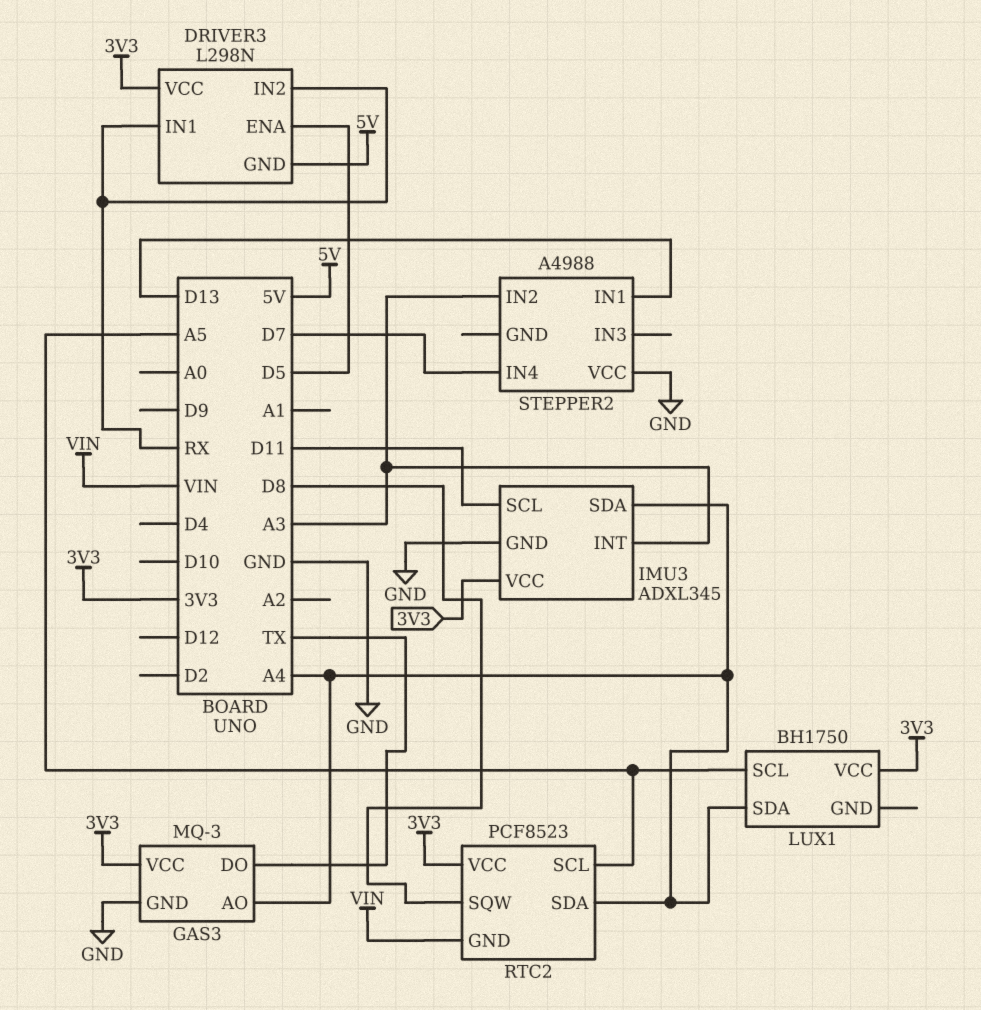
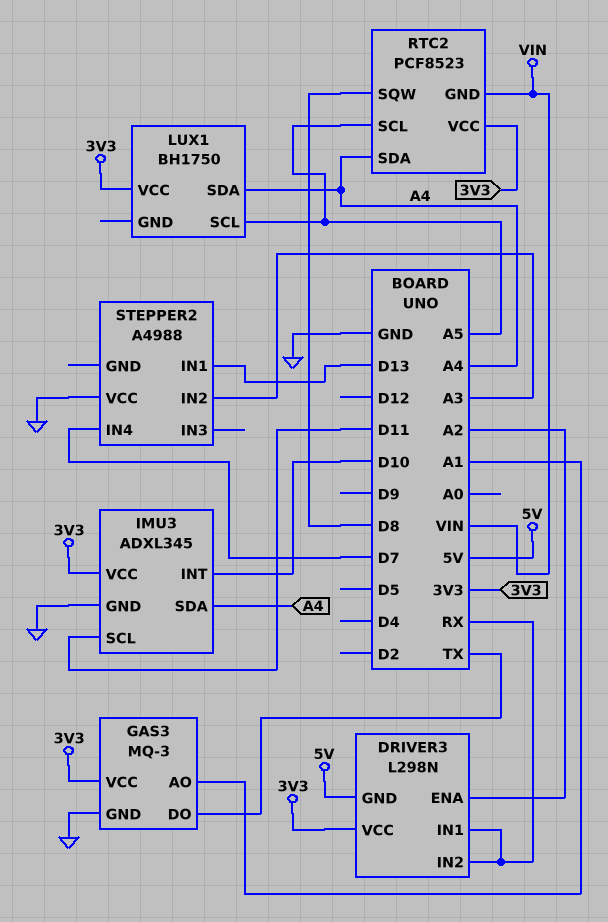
DRIVER3 pin ENA: D5 -> A2
GAS3 pin AO: A4 -> A1
IMU3 pin INT: A3 -> D10

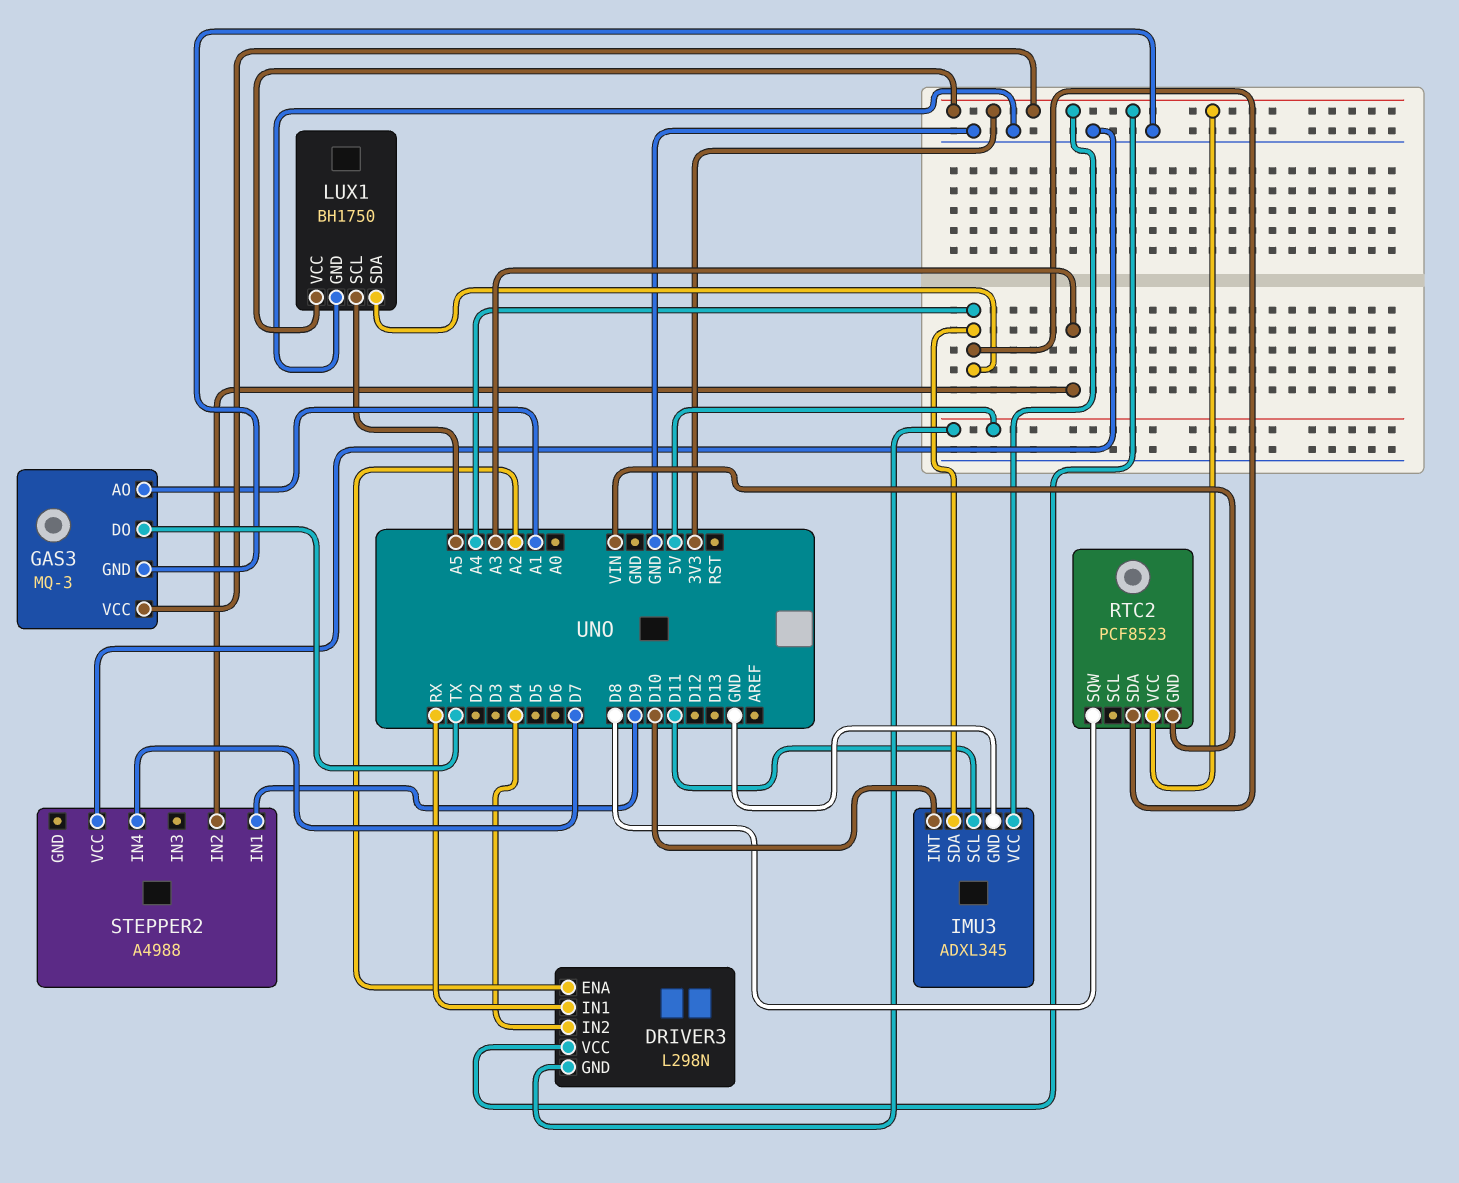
DRIVER3 pin IN2: RX -> D4
LUX1 pin GND: none -> GND
RTC2 pin SCL: A5 -> none
STEPPER2 pin IN1: D13 -> D9

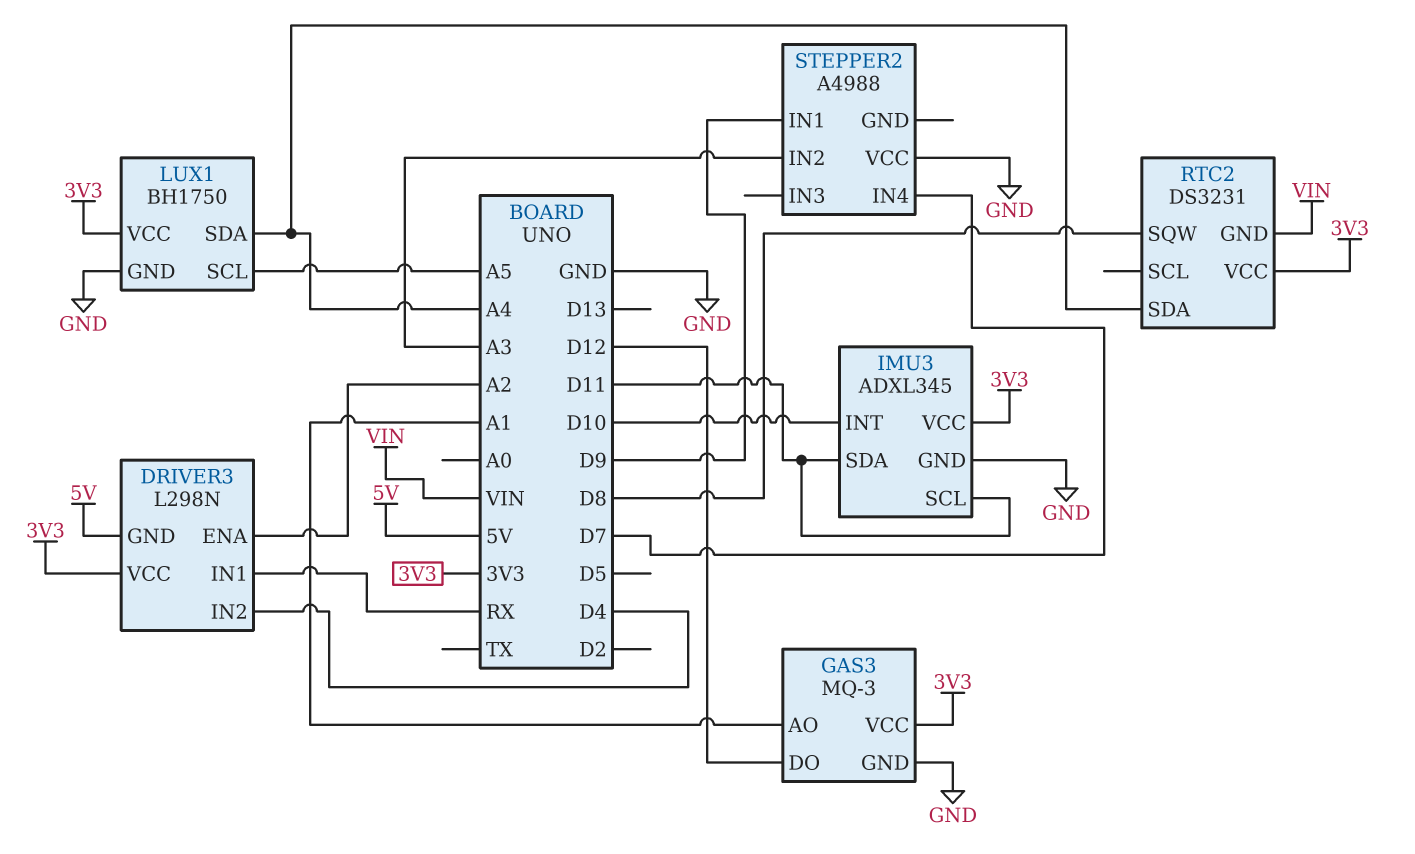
GAS3 pin DO: TX -> D12
IMU3 pin SDA: A4 -> D11
RTC2: PCF8523 -> DS3231

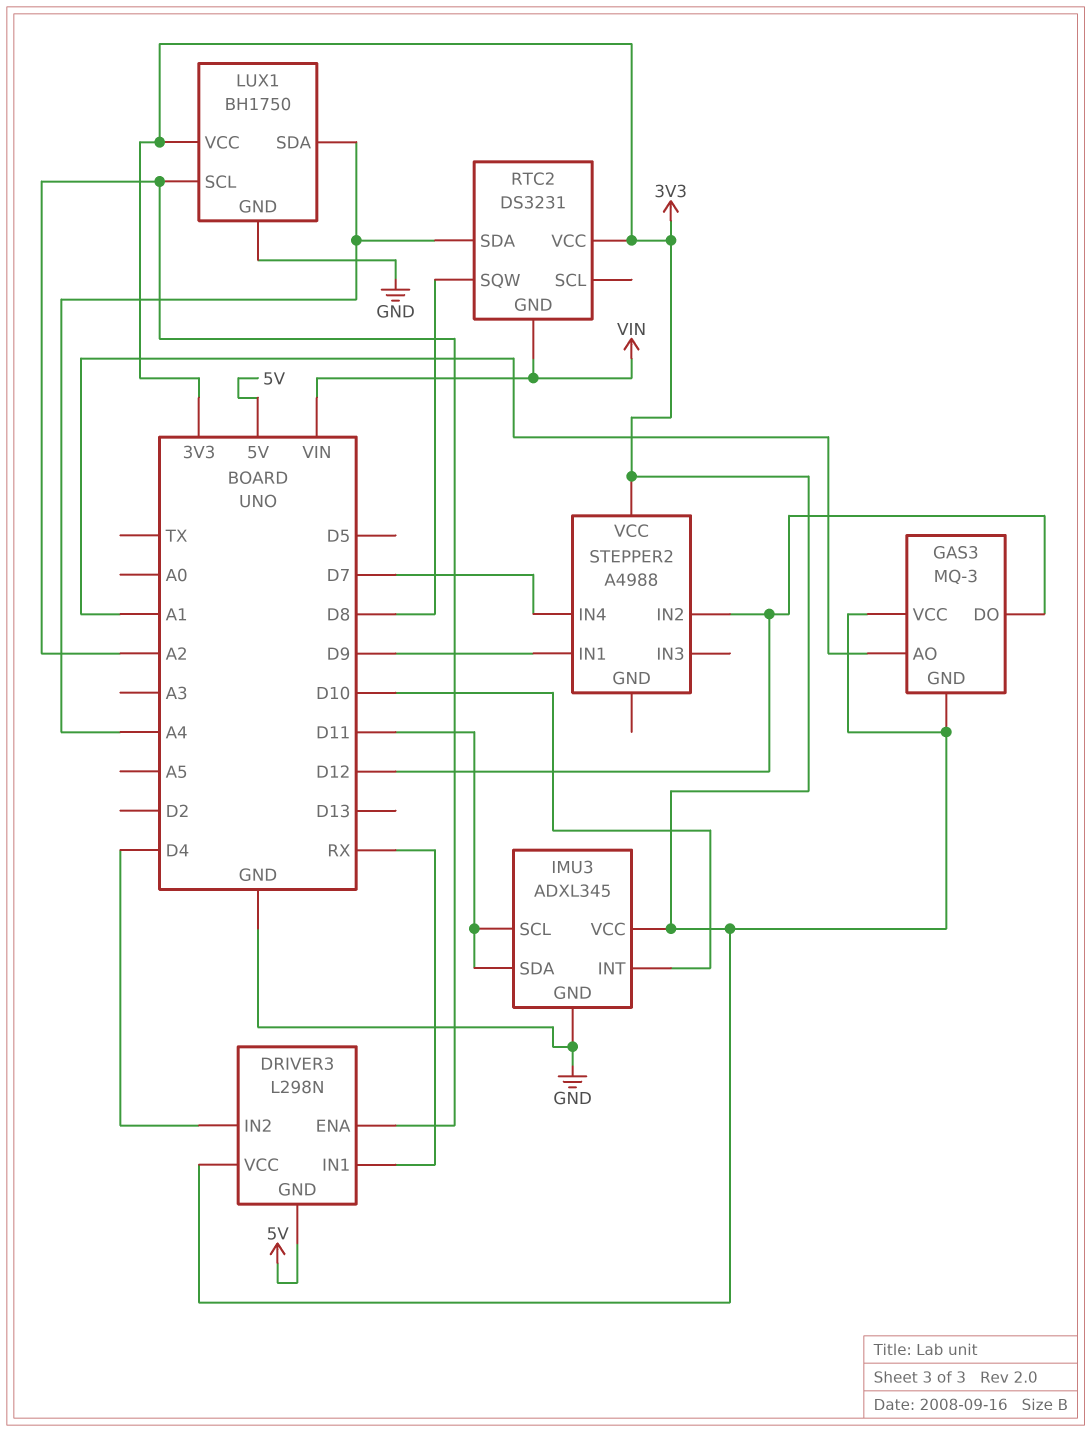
GAS3 pin GND: GND -> 3V3
LUX1 pin SCL: A5 -> A2
STEPPER2 pin IN2: A3 -> D12
STEPPER2 pin VCC: GND -> 3V3

